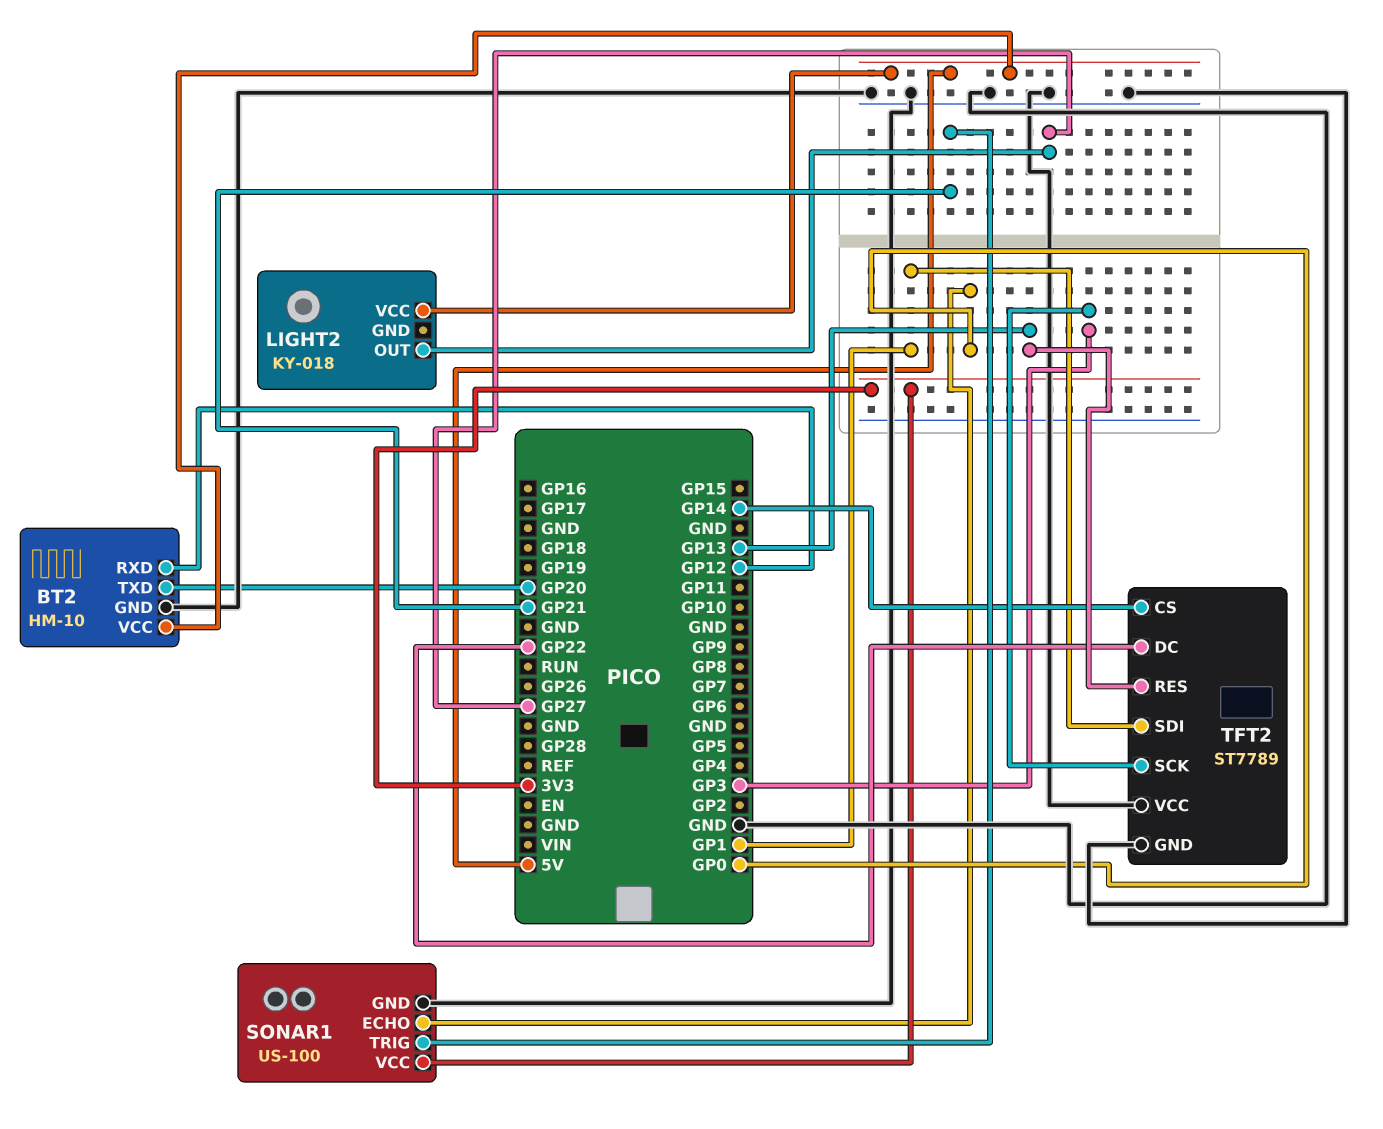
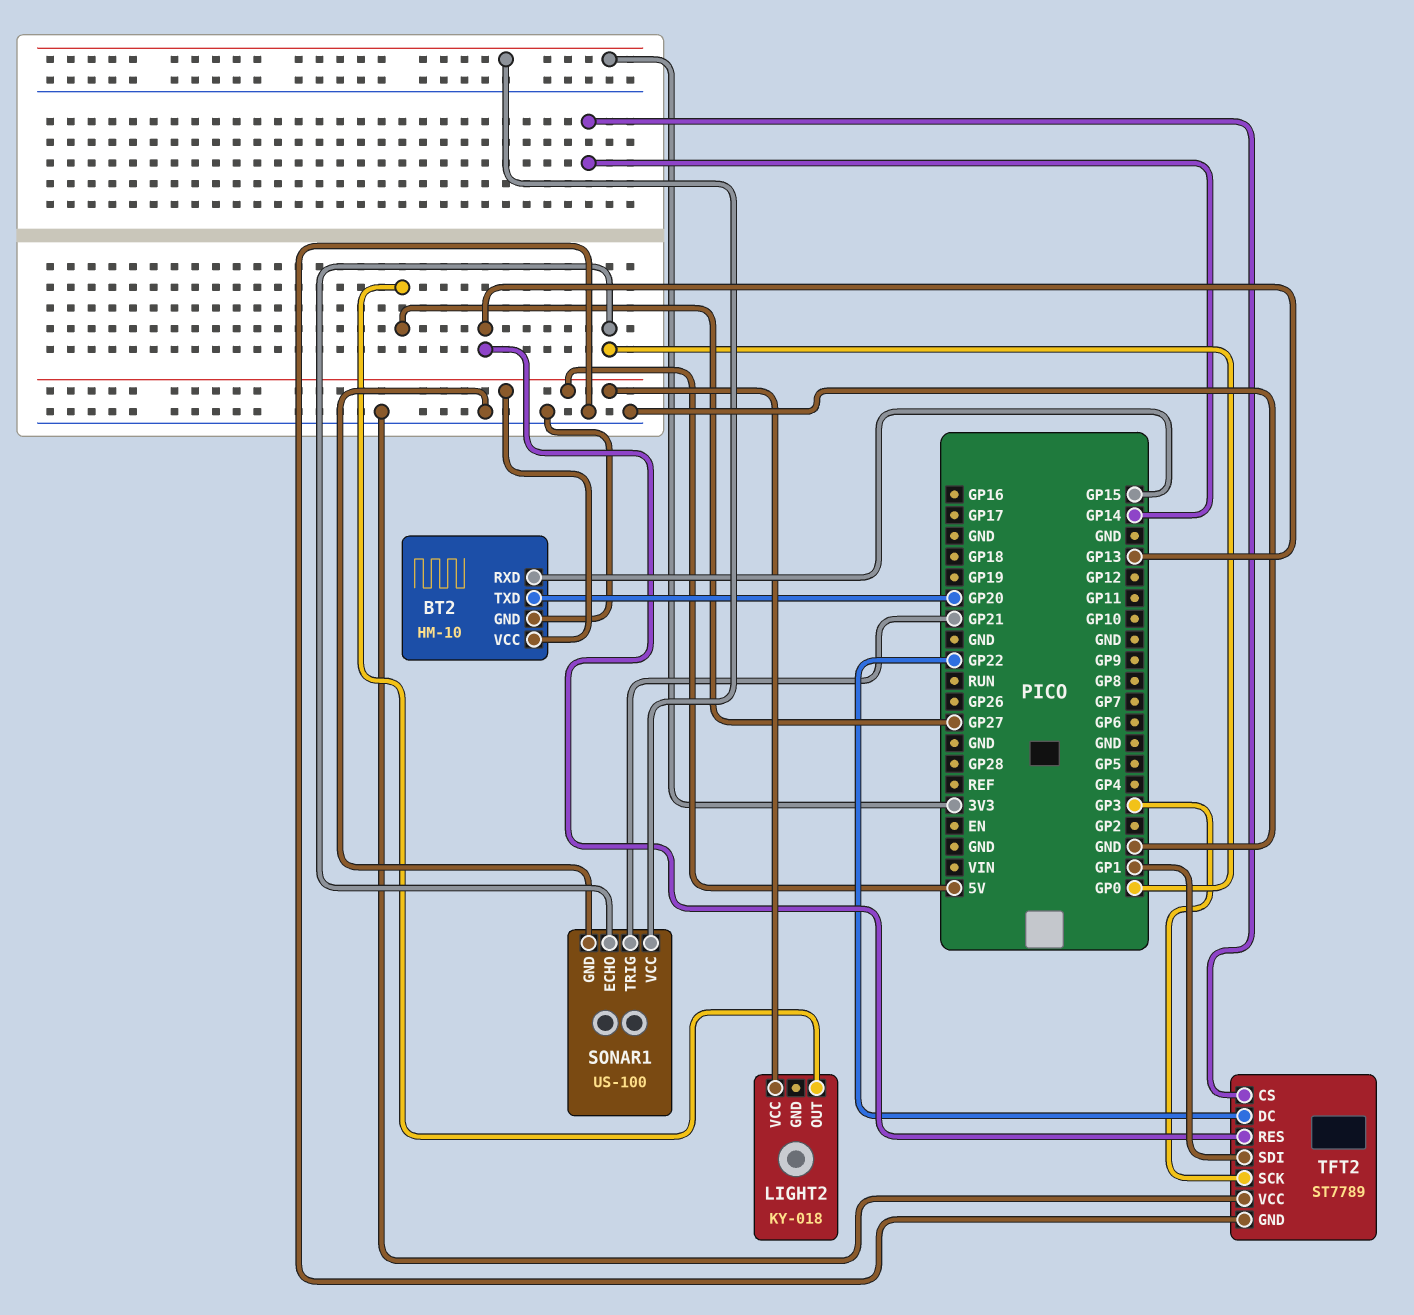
BT2 pin RXD: GP12 -> GP15

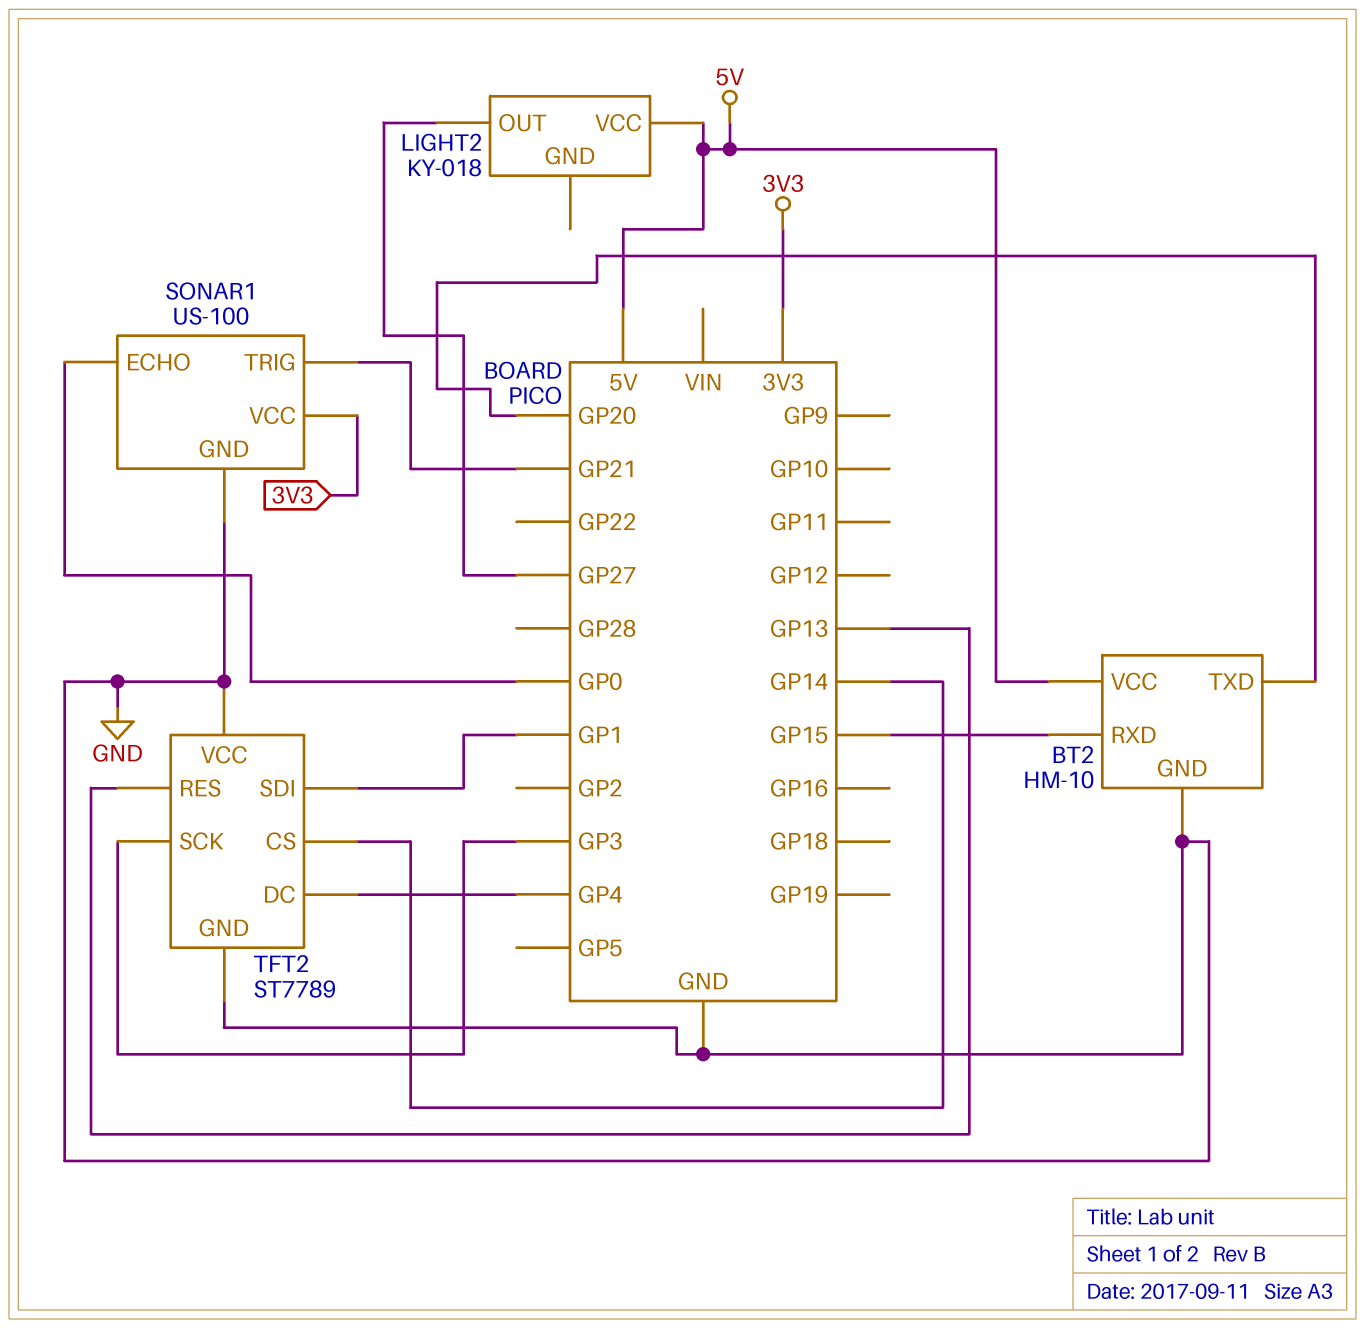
TFT2 pin DC: GP22 -> GP4

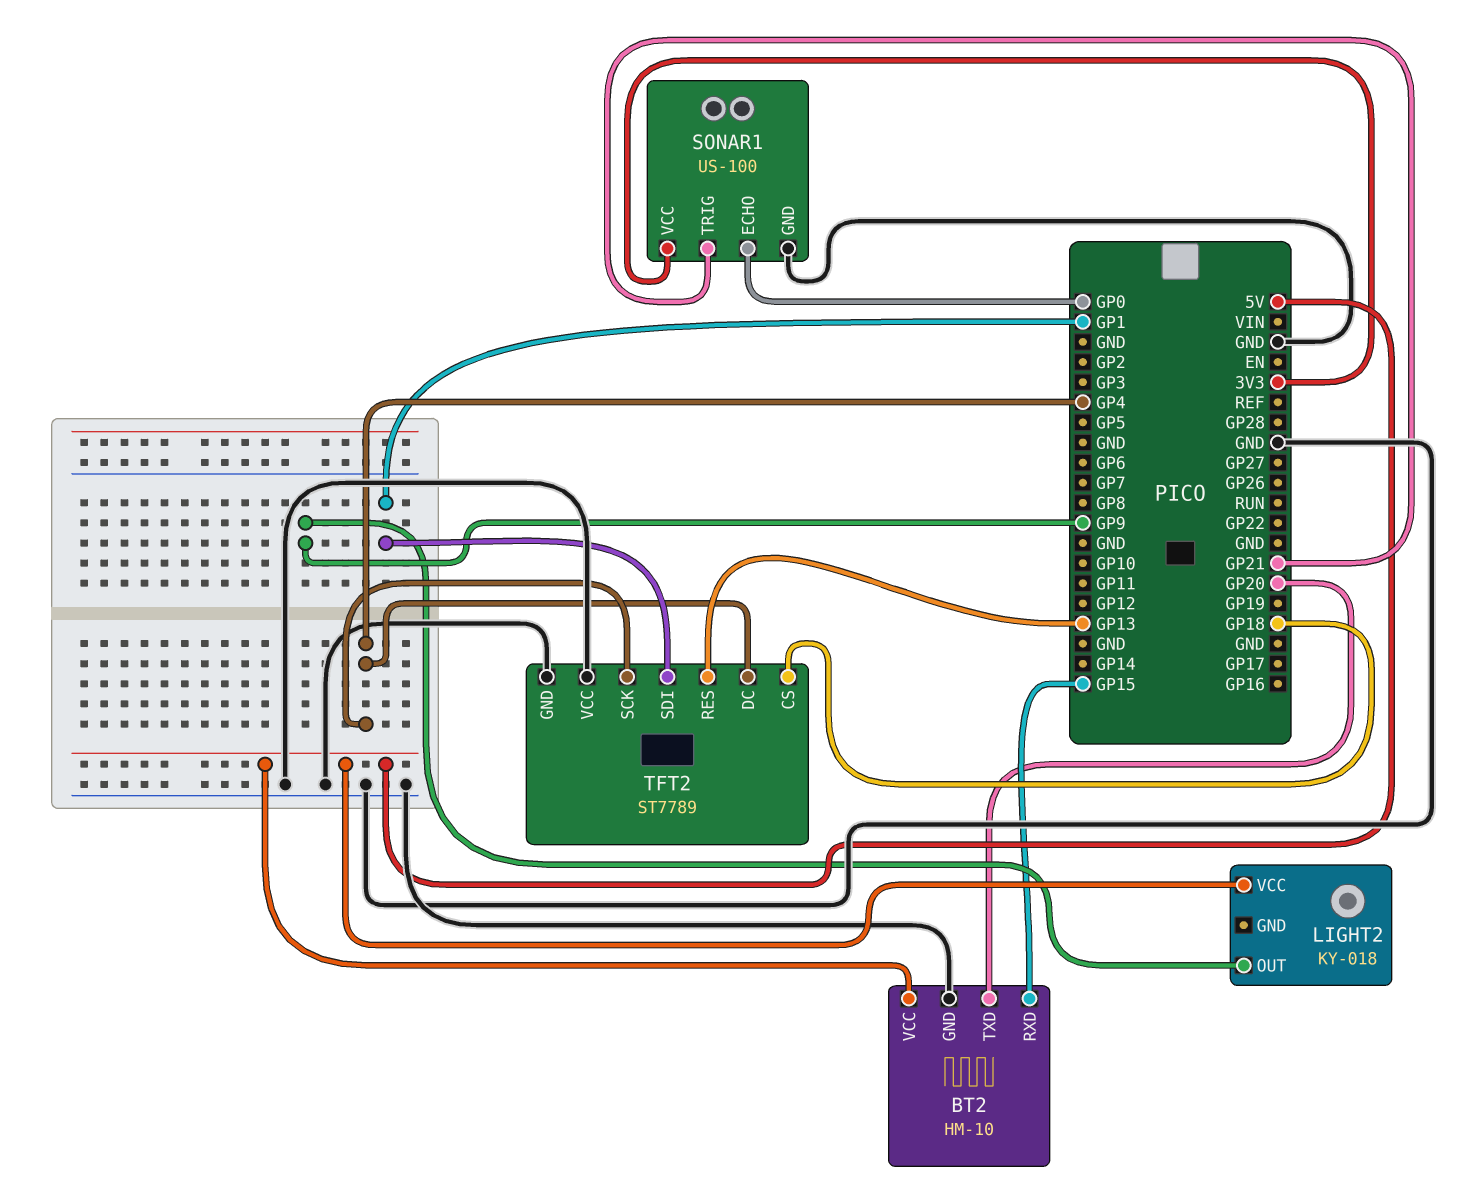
LIGHT2 pin OUT: GP27 -> GP9
TFT2 pin CS: GP14 -> GP18
TFT2 pin SCK: GP3 -> GP4

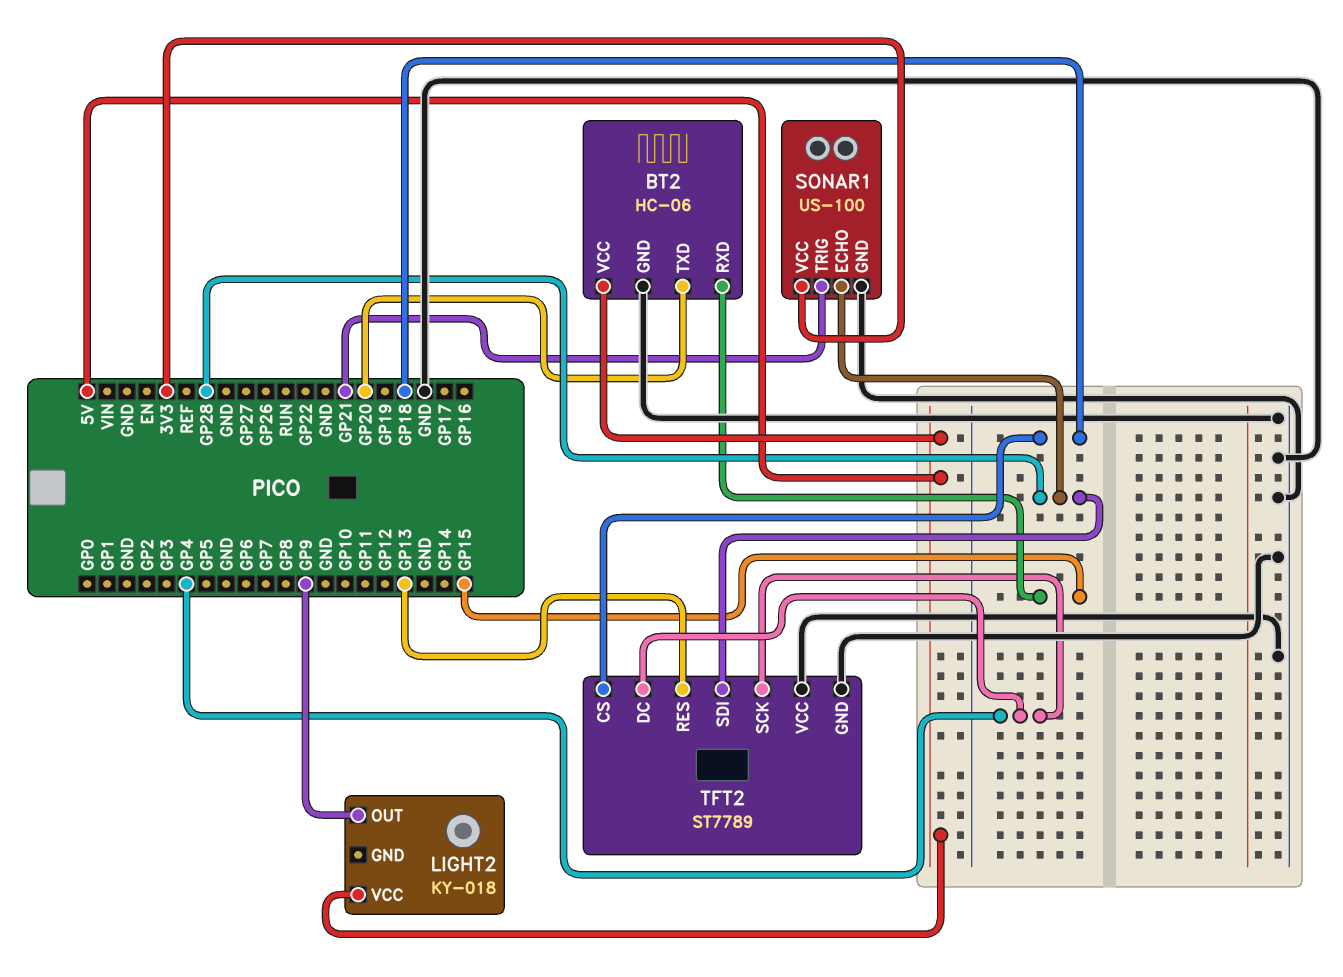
BT2: HM-10 -> HC-06
SONAR1 pin ECHO: GP0 -> GP28
TFT2 pin SDI: GP1 -> GP28

